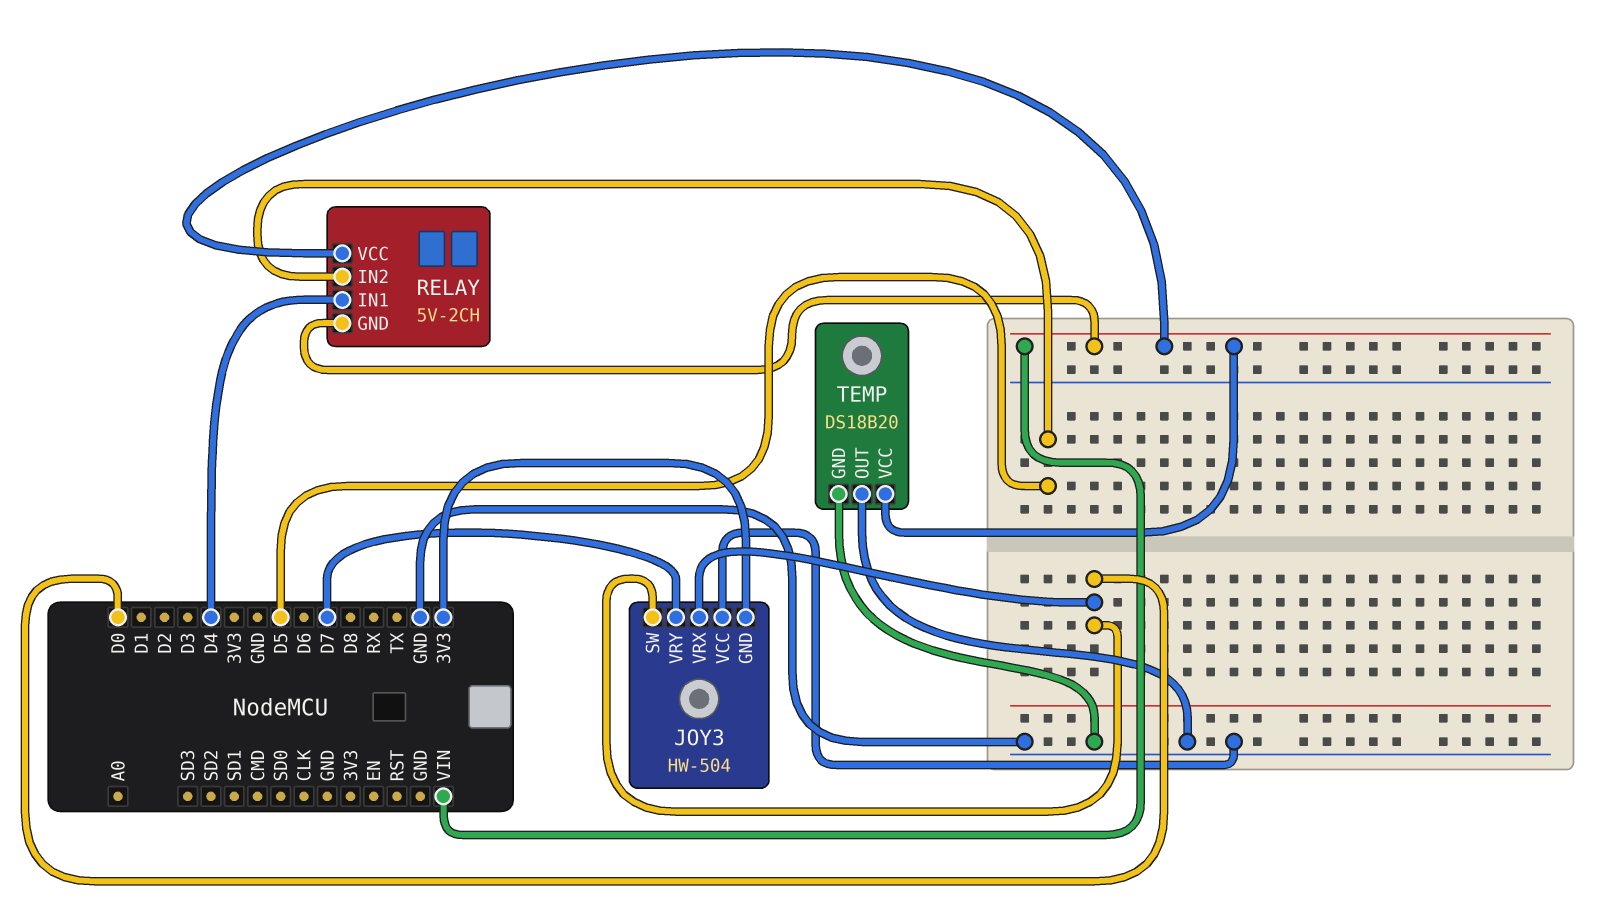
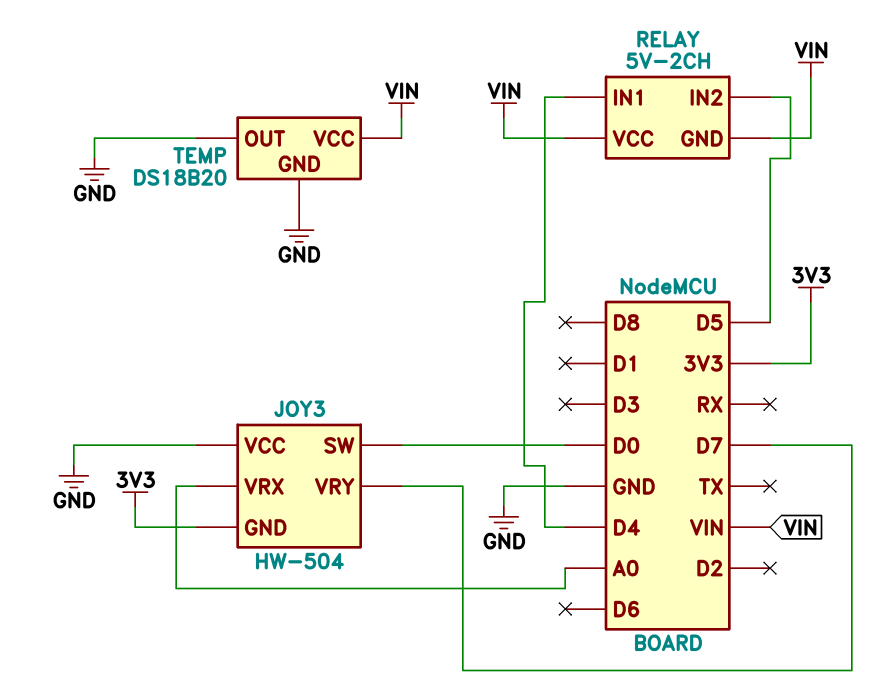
JOY3 pin VRX: D0 -> A0

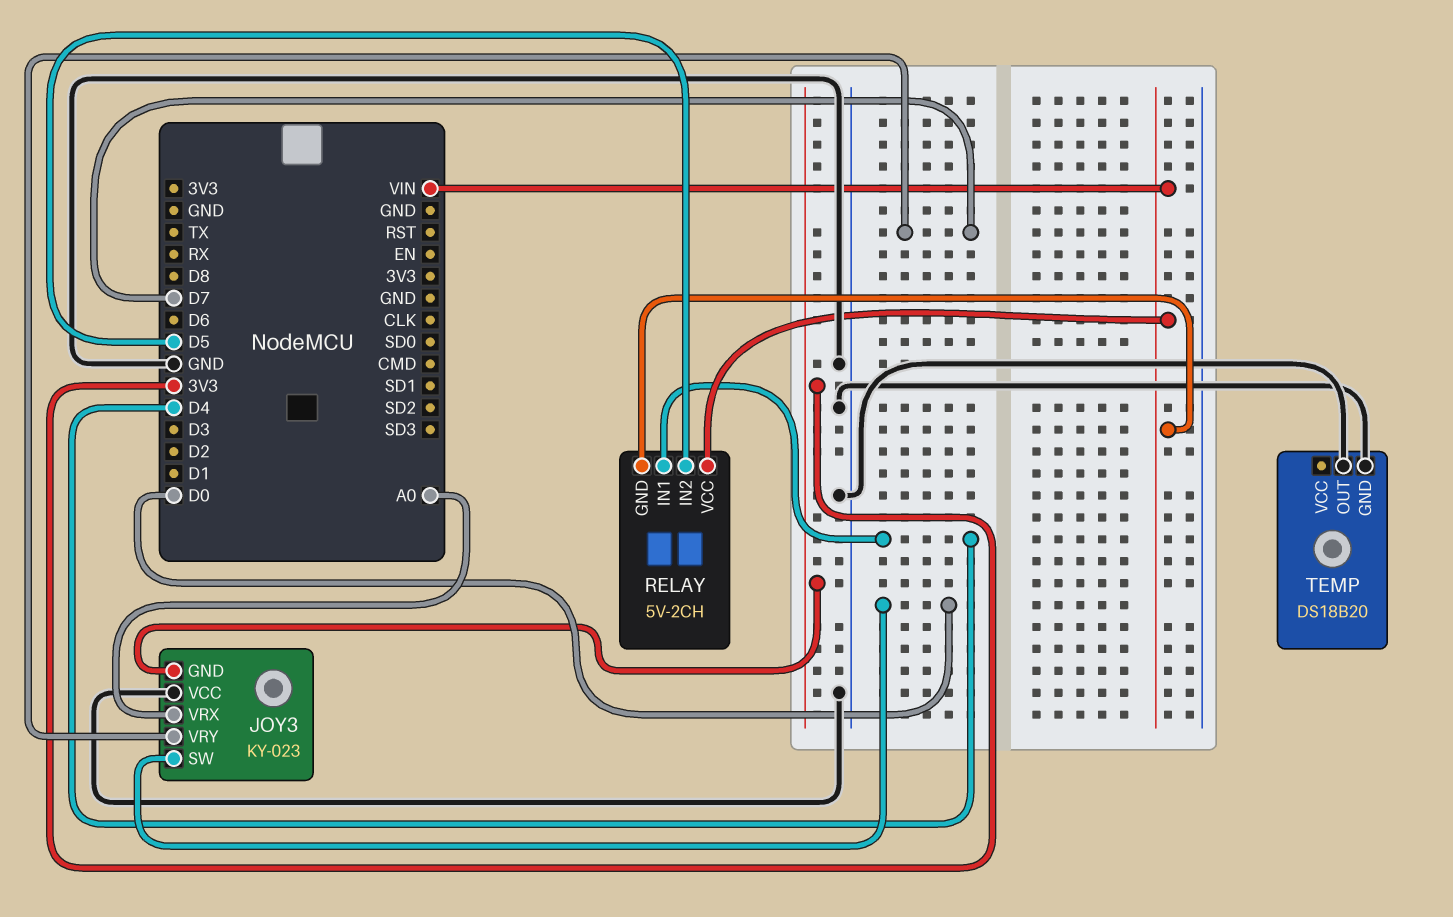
JOY3: HW-504 -> KY-023
TEMP pin VCC: VIN -> none

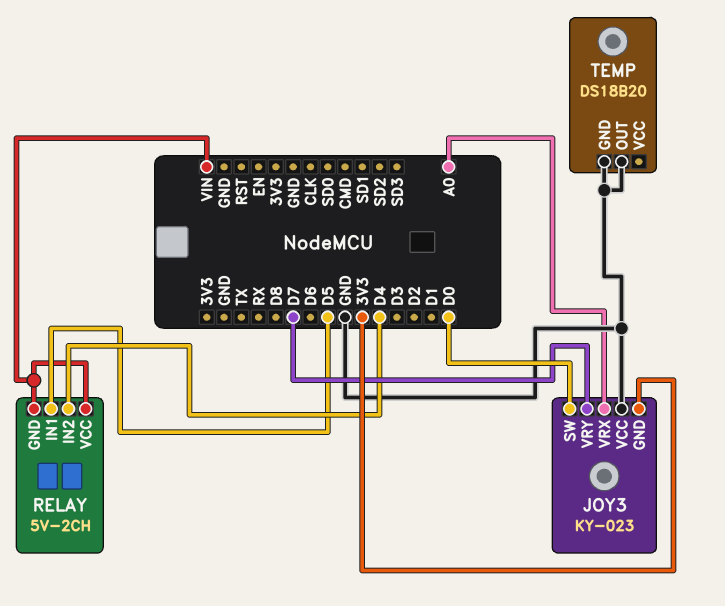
RELAY pin IN1: D4 -> D5
RELAY pin IN2: D5 -> D4

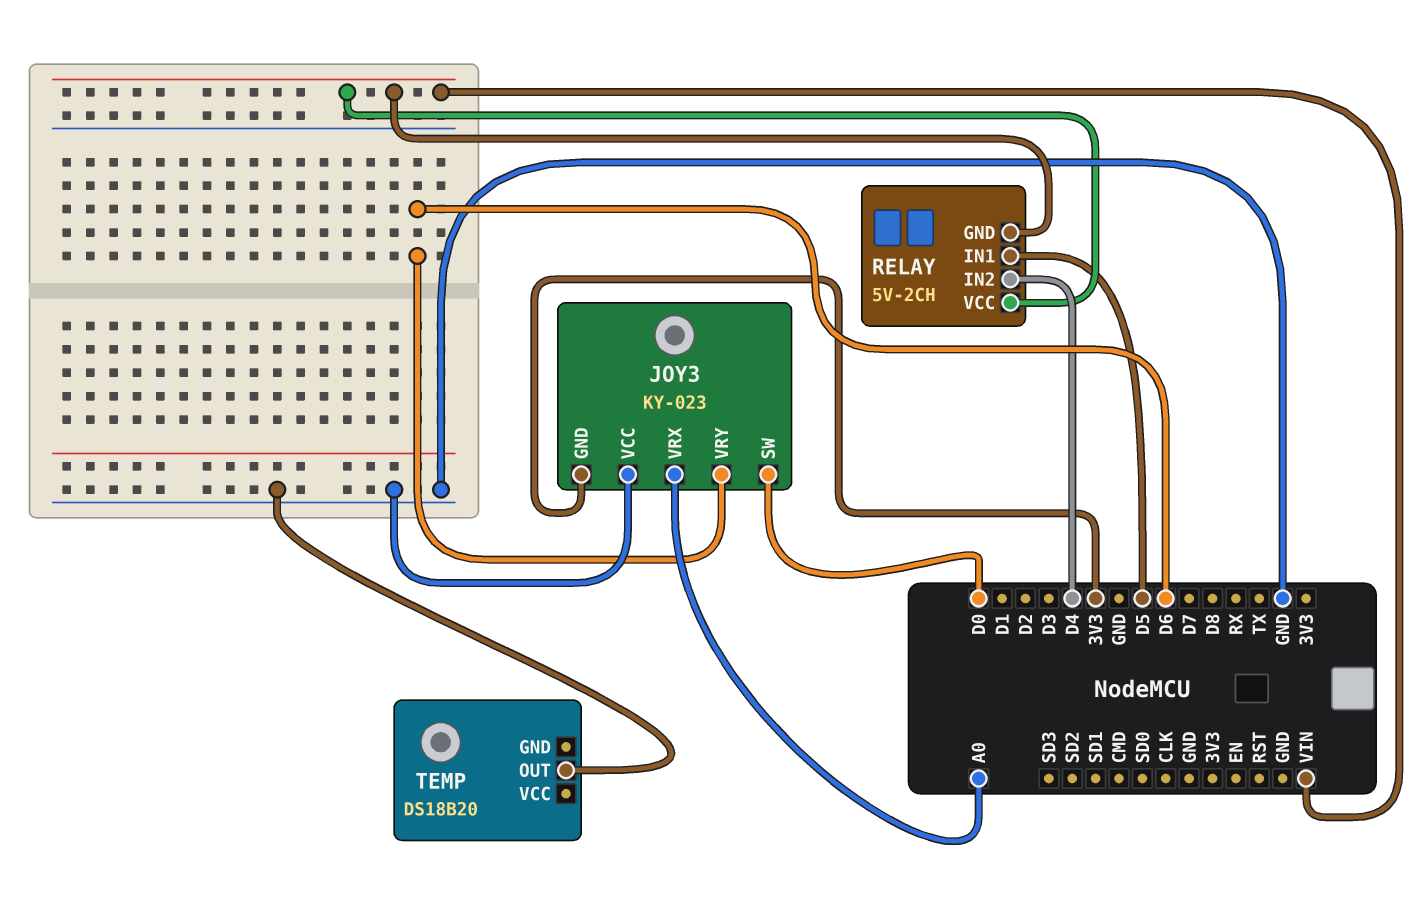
JOY3 pin VRY: D7 -> D6
TEMP pin GND: GND -> none

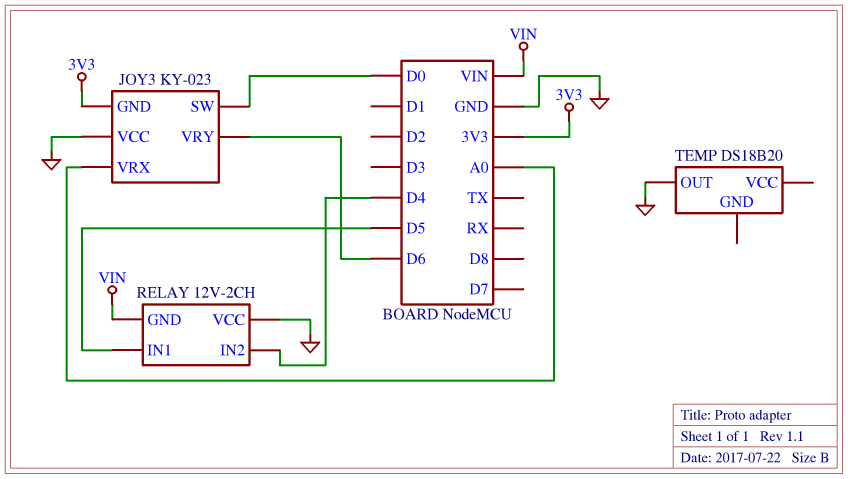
RELAY: 5V-2CH -> 12V-2CH
RELAY pin VCC: VIN -> GND

